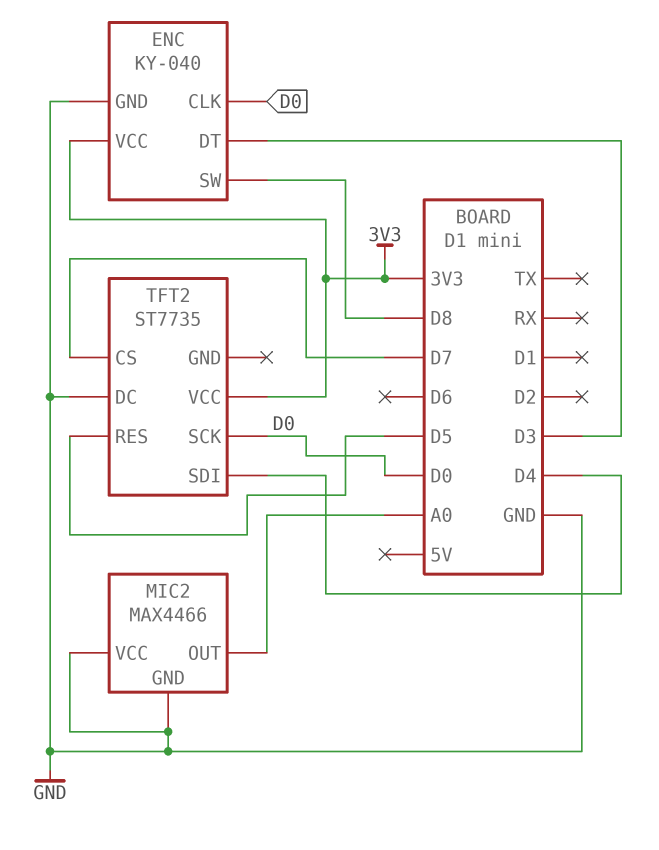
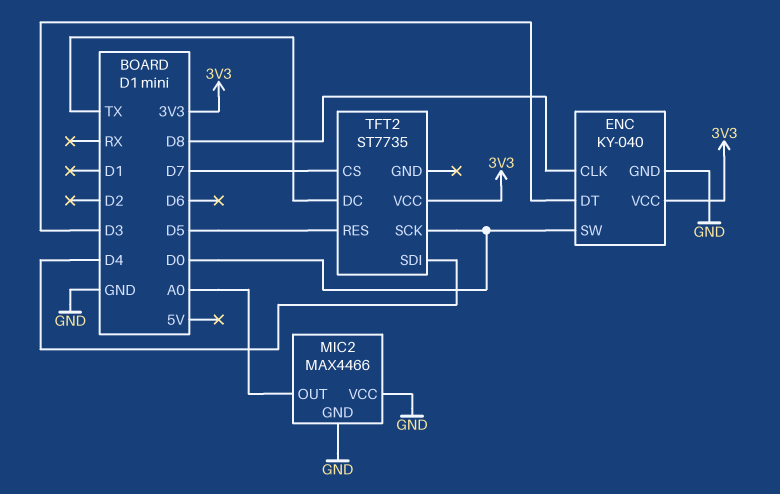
ENC pin CLK: D0 -> D8
ENC pin SW: D8 -> D0
TFT2 pin DC: GND -> TX

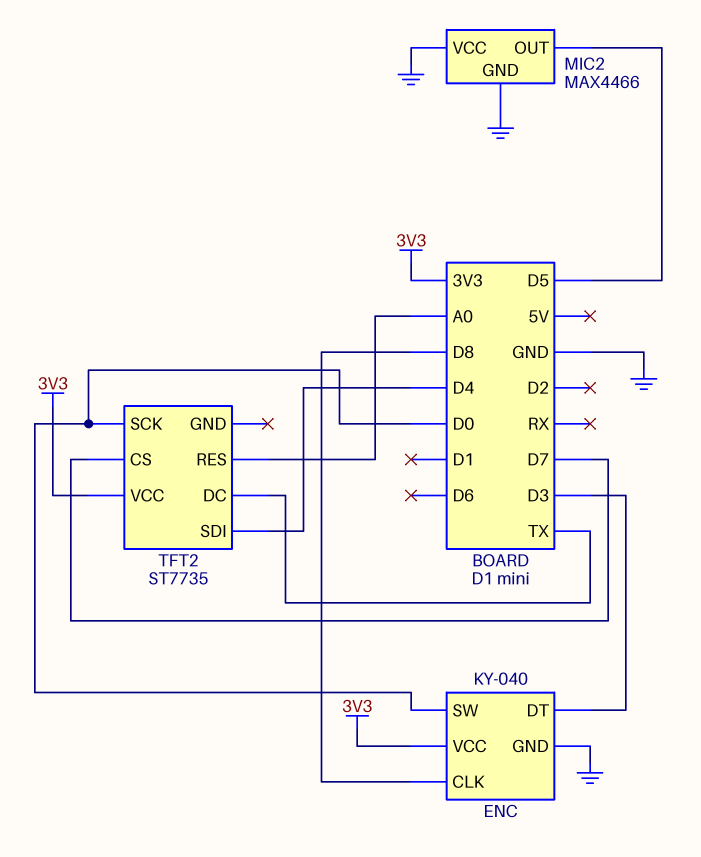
MIC2 pin OUT: A0 -> D5
TFT2 pin RES: D5 -> A0

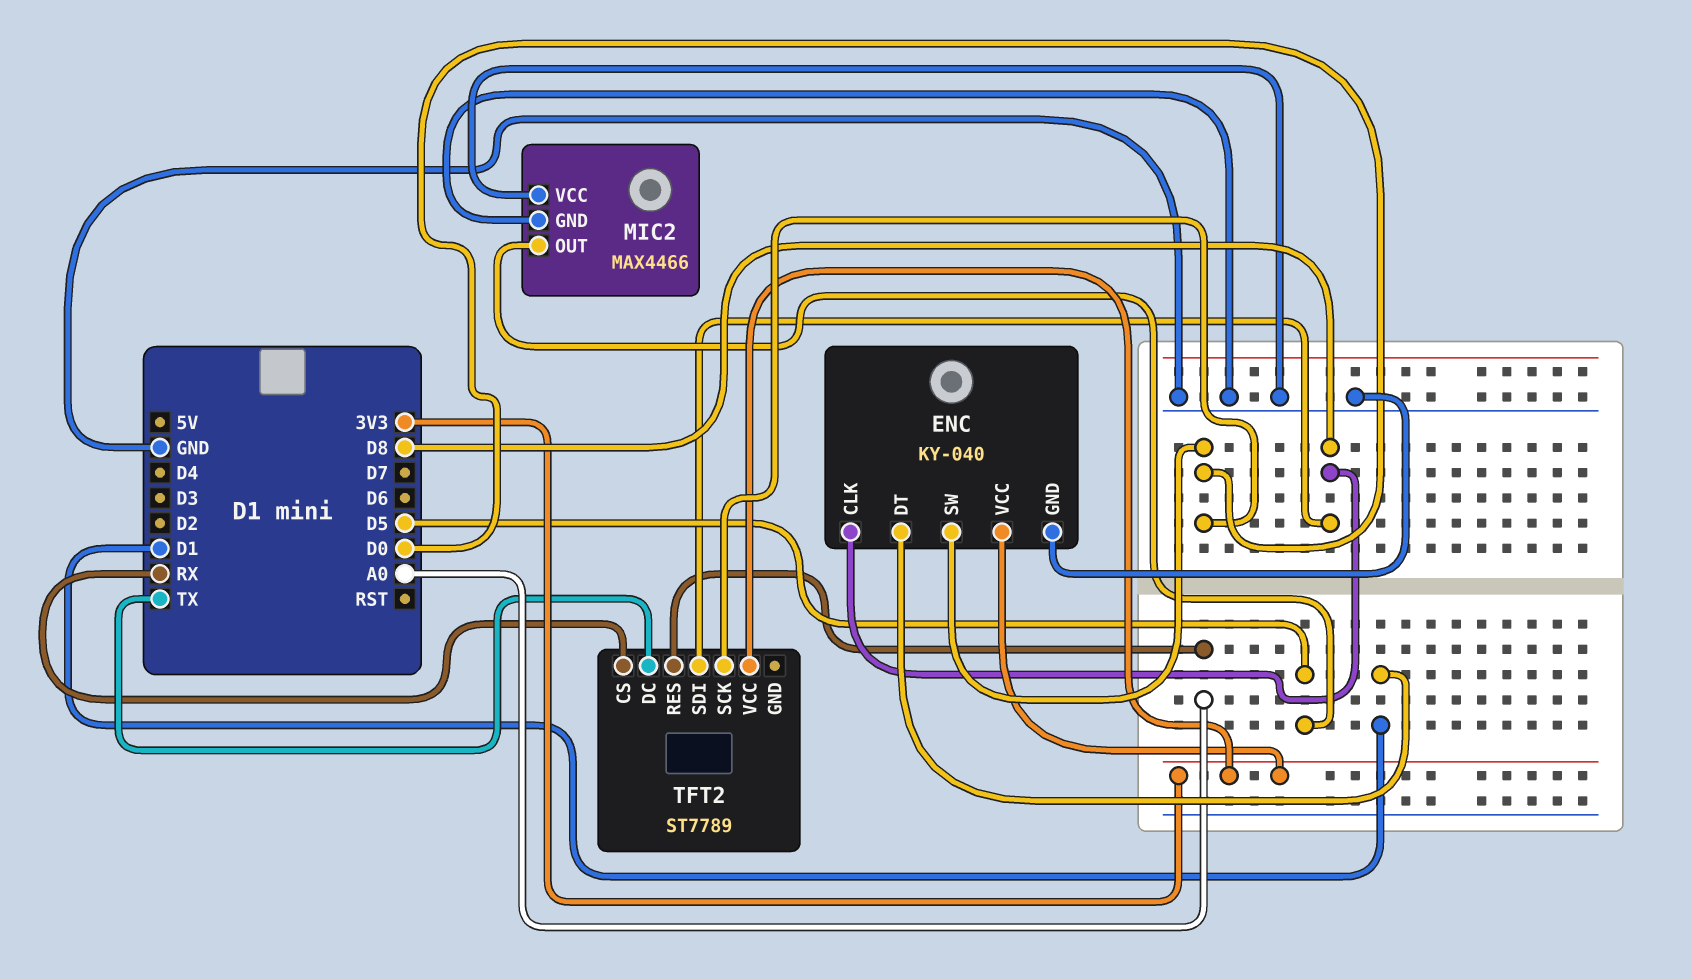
ENC pin DT: D3 -> D1
TFT2: ST7735 -> ST7789
TFT2 pin CS: D7 -> RX
TFT2 pin SDI: D4 -> D8

